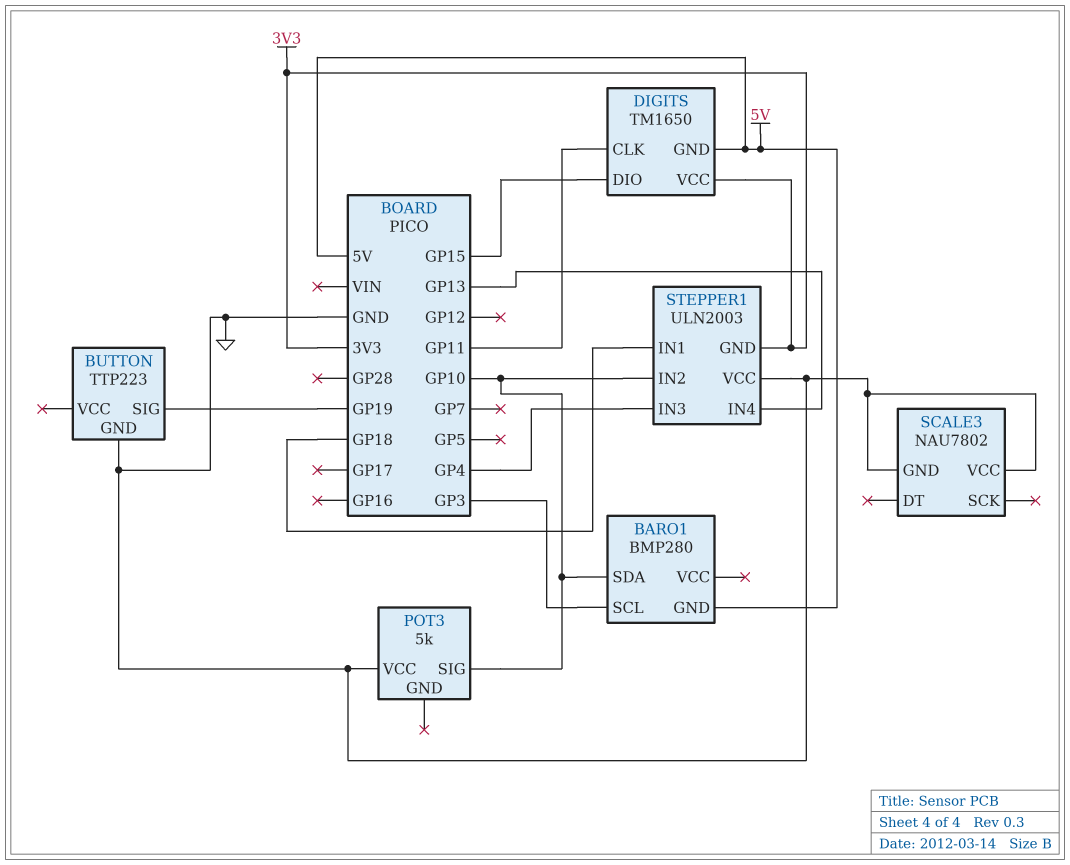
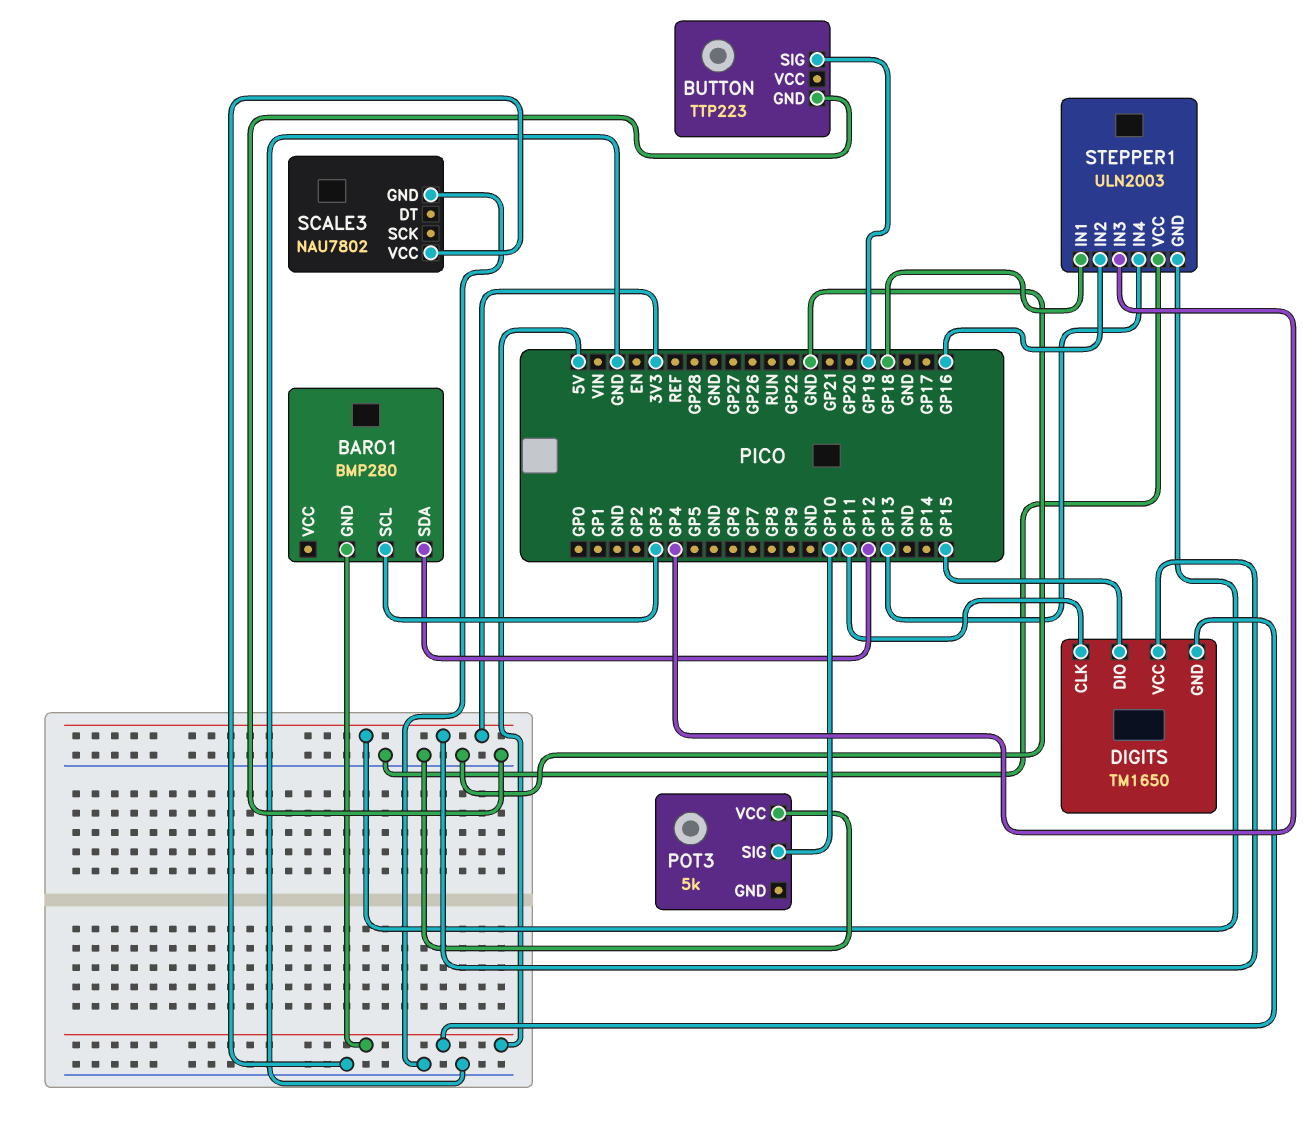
BARO1 pin SDA: GP10 -> GP12
STEPPER1 pin IN2: GP10 -> GP16

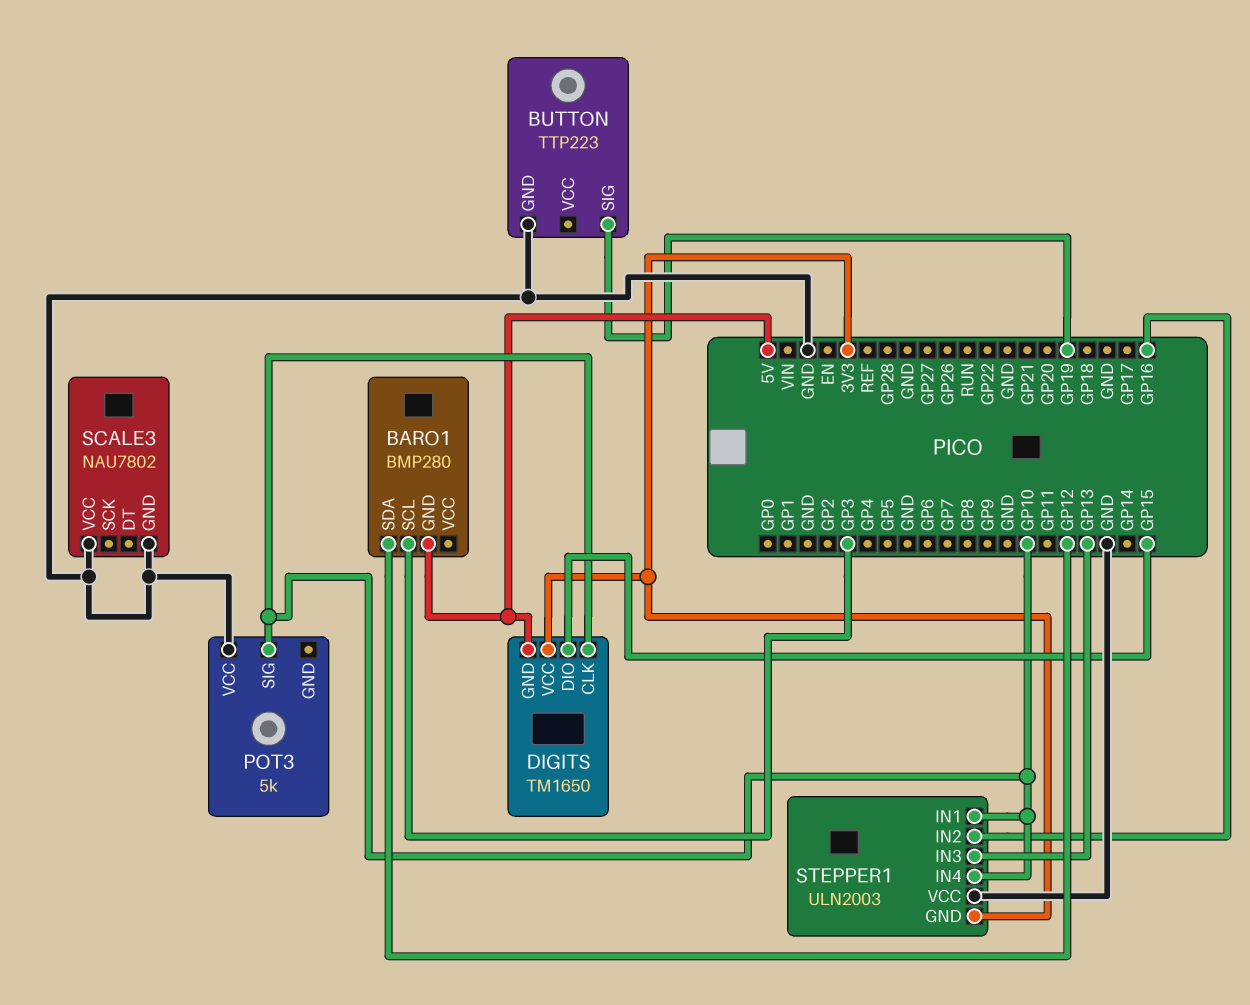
DIGITS pin CLK: GP11 -> GP10
STEPPER1 pin IN1: GP18 -> GP10
STEPPER1 pin IN3: GP4 -> GP13
STEPPER1 pin IN4: GP13 -> GP10

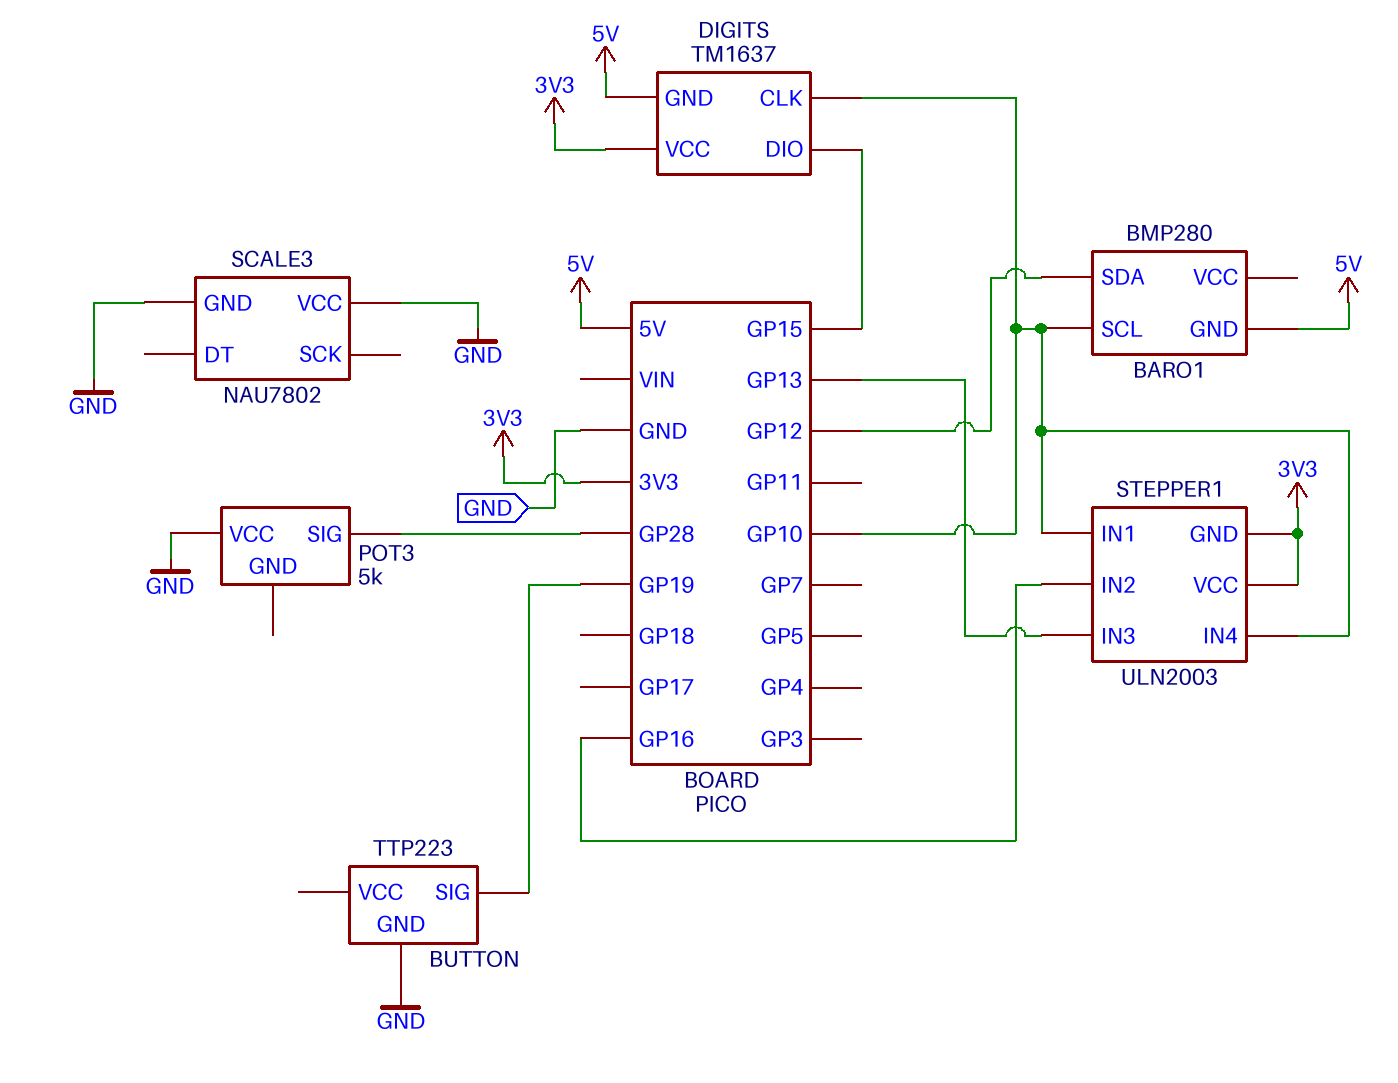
BARO1 pin SCL: GP3 -> GP10
DIGITS: TM1650 -> TM1637
POT3 pin SIG: GP10 -> GP28
STEPPER1 pin VCC: GND -> 3V3

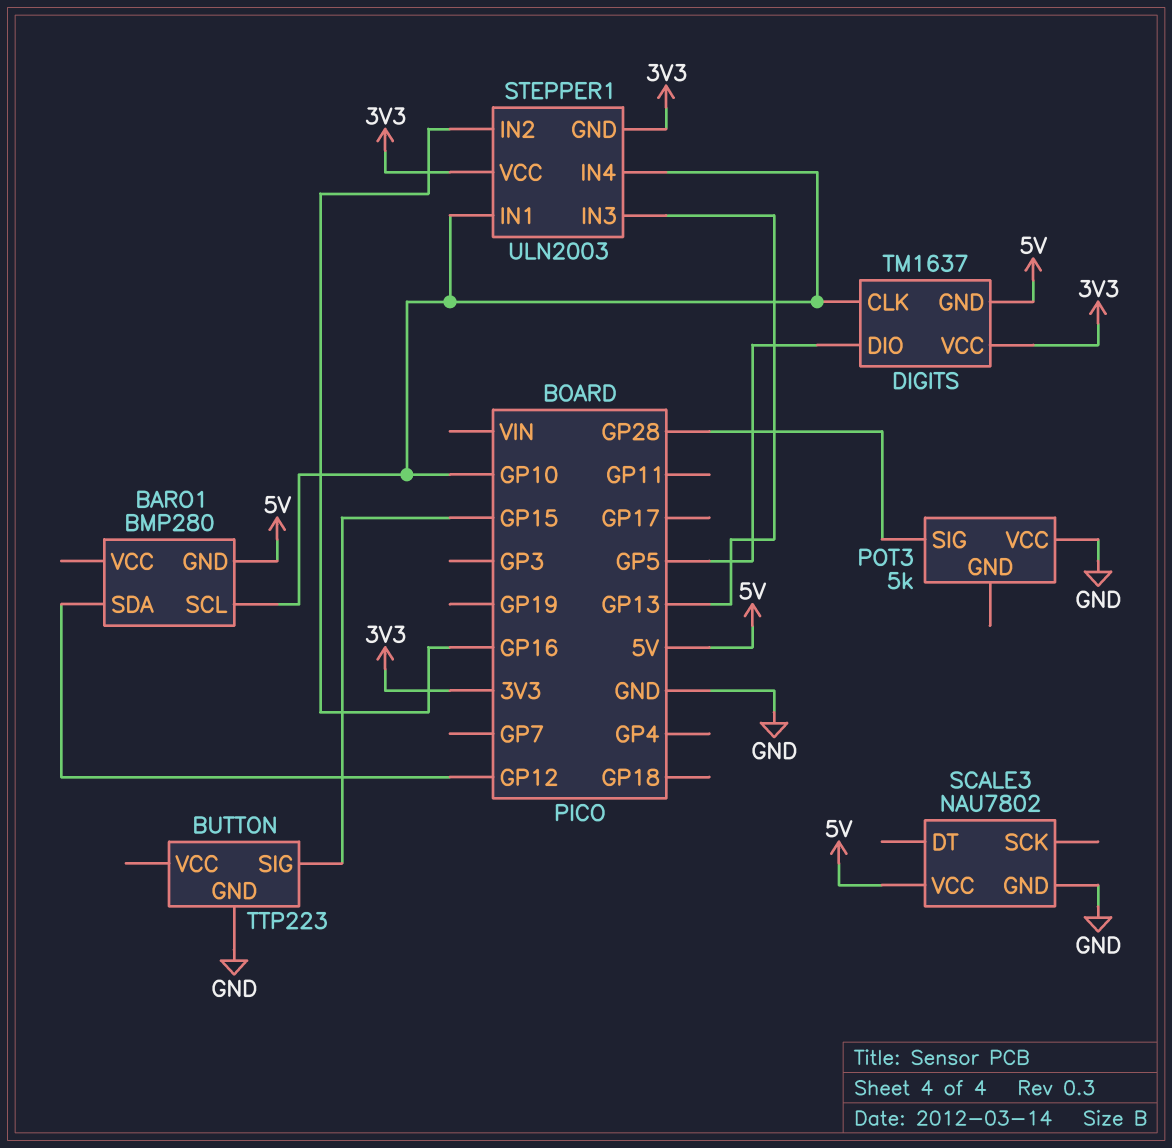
BUTTON pin SIG: GP19 -> GP15
DIGITS pin DIO: GP15 -> GP5
SCALE3 pin VCC: GND -> 5V

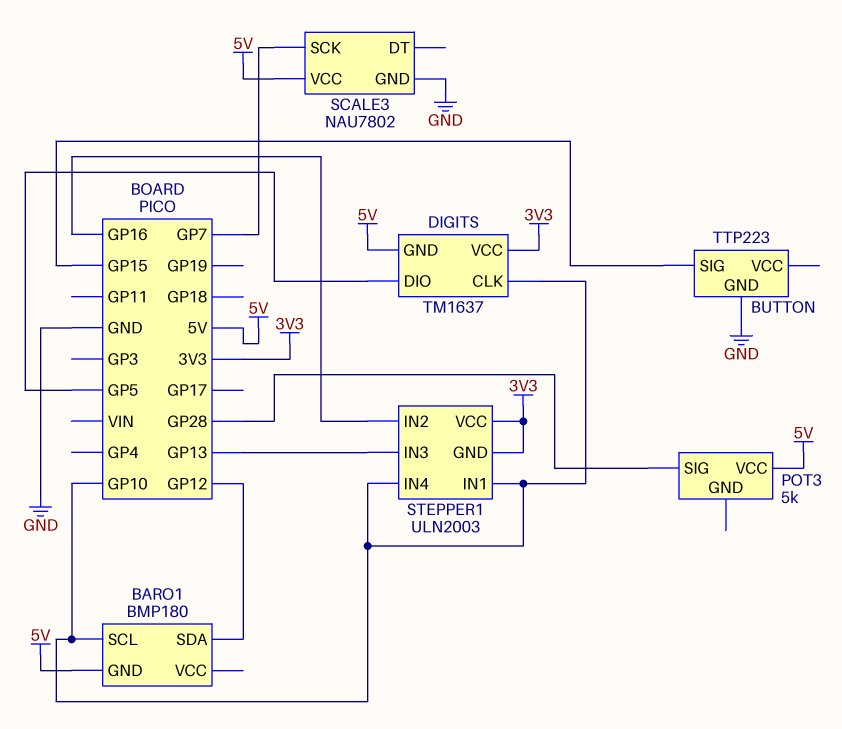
BARO1: BMP280 -> BMP180
POT3 pin VCC: GND -> 5V
SCALE3 pin SCK: none -> GP7

